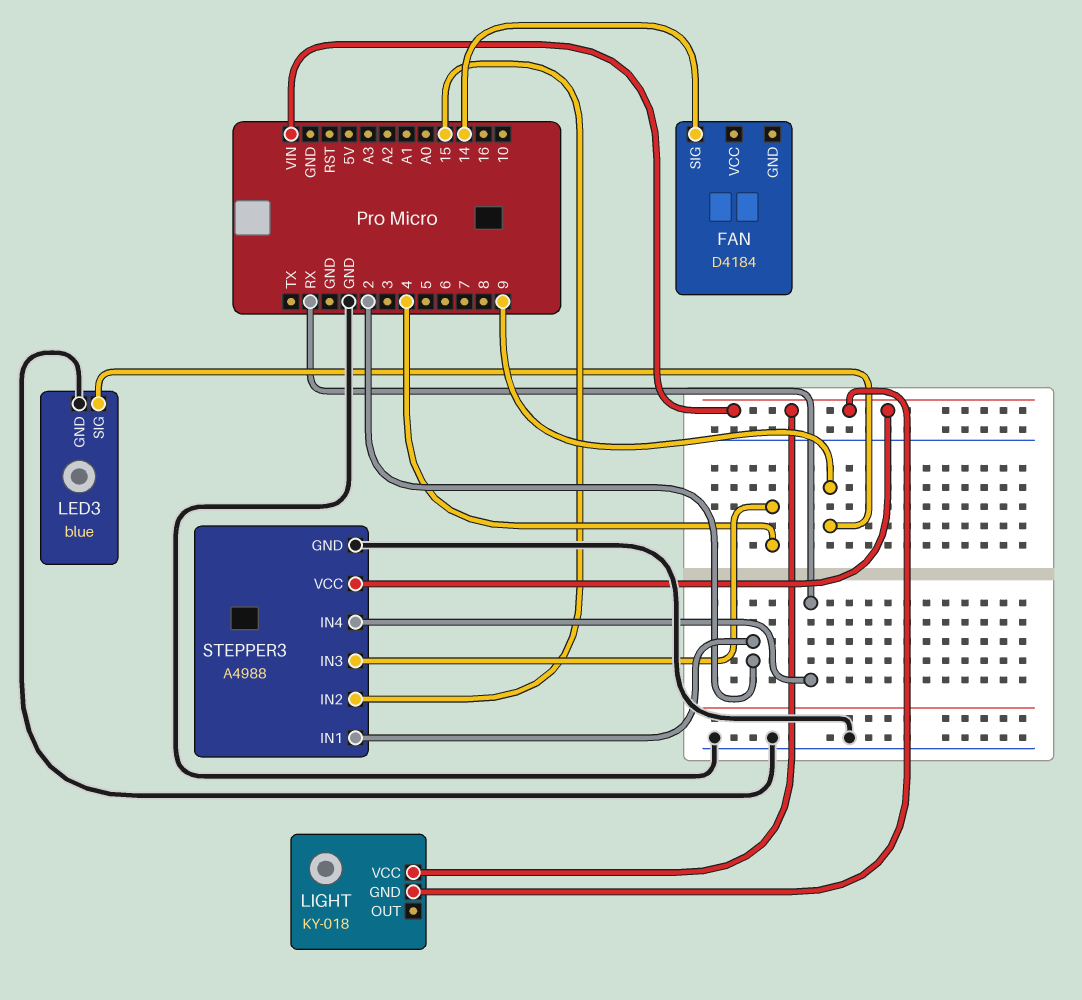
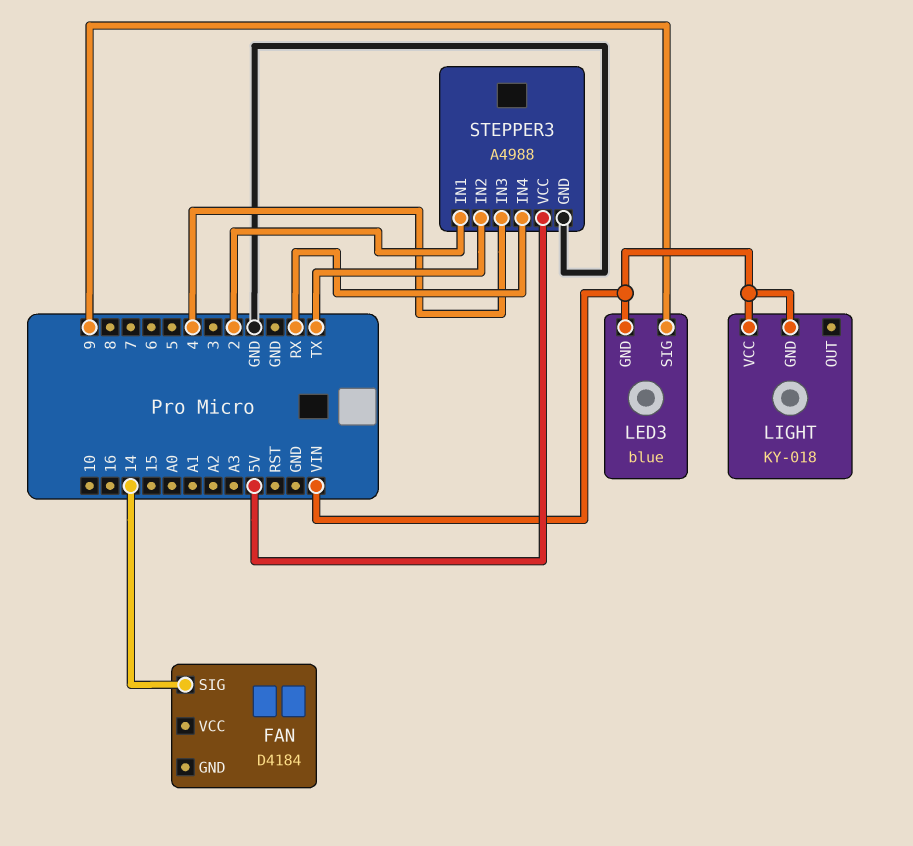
LED3 pin GND: GND -> VIN
STEPPER3 pin IN2: 15 -> TX
STEPPER3 pin VCC: VIN -> 5V

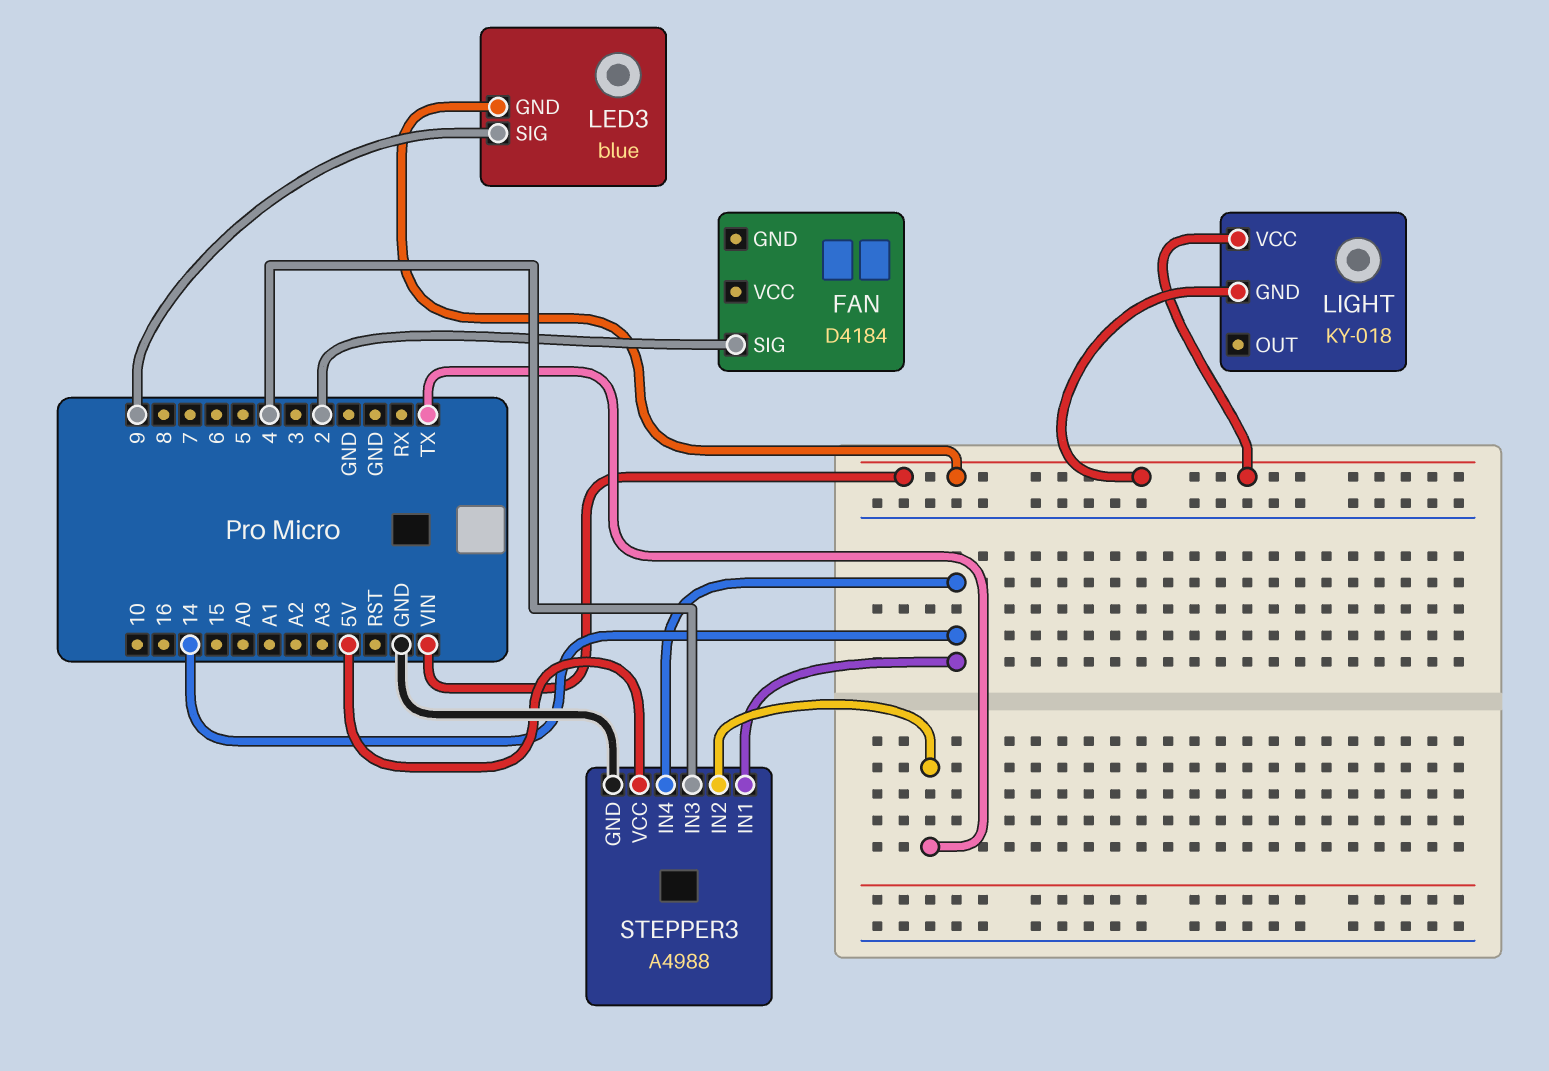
FAN pin SIG: 14 -> 2
STEPPER3 pin IN1: 2 -> 14
STEPPER3 pin IN4: RX -> 14

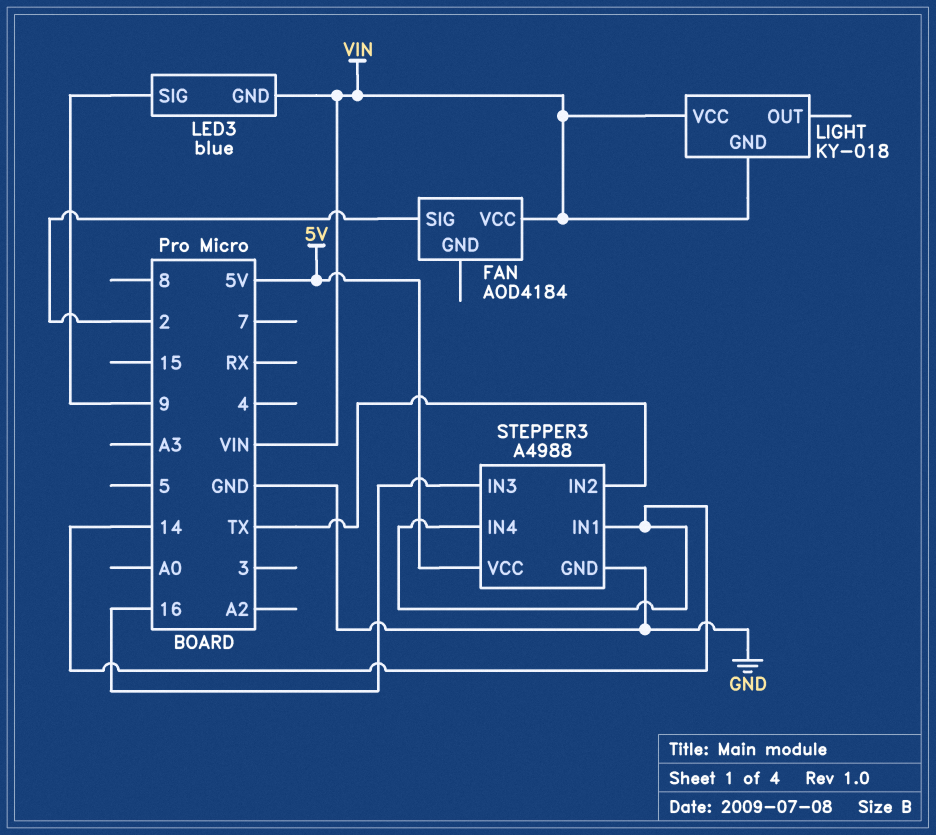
FAN: D4184 -> AOD4184
FAN pin VCC: none -> VIN
STEPPER3 pin IN3: 4 -> 16

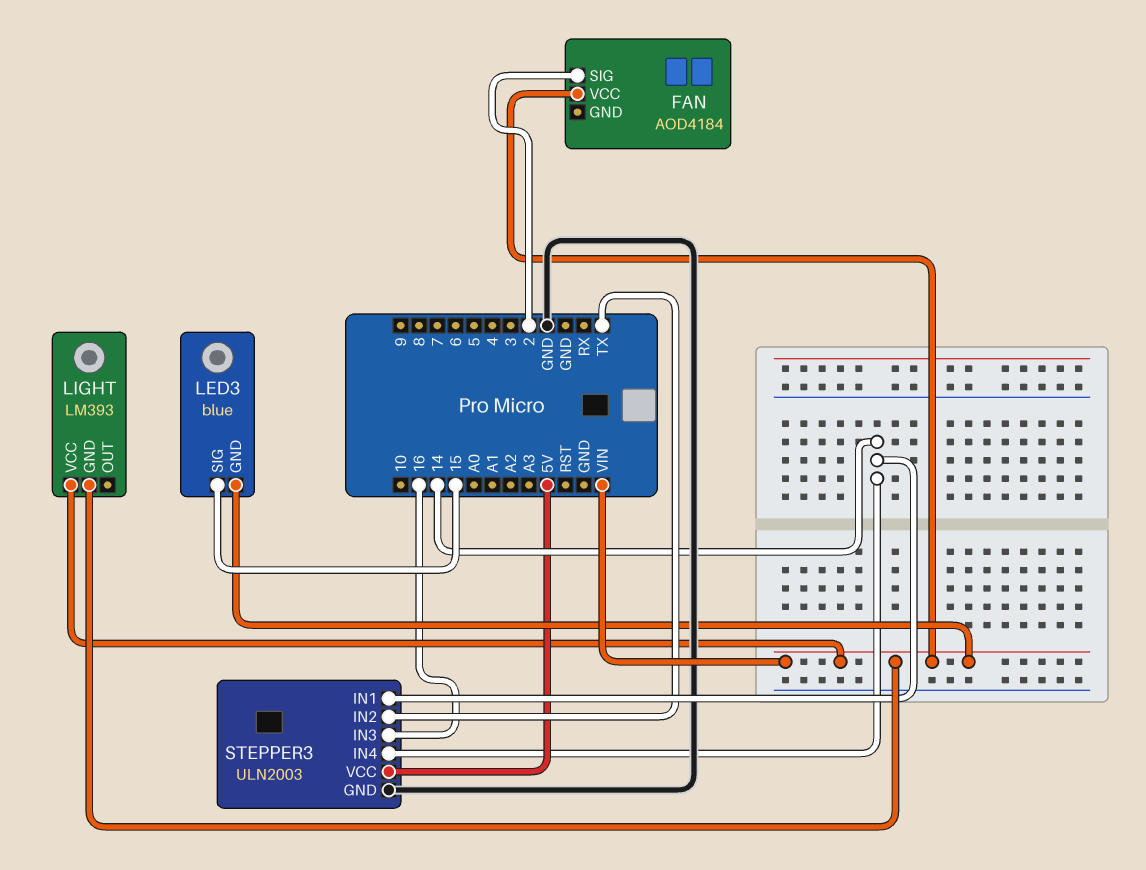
LED3 pin SIG: 9 -> 15
LIGHT: KY-018 -> LM393
STEPPER3: A4988 -> ULN2003

